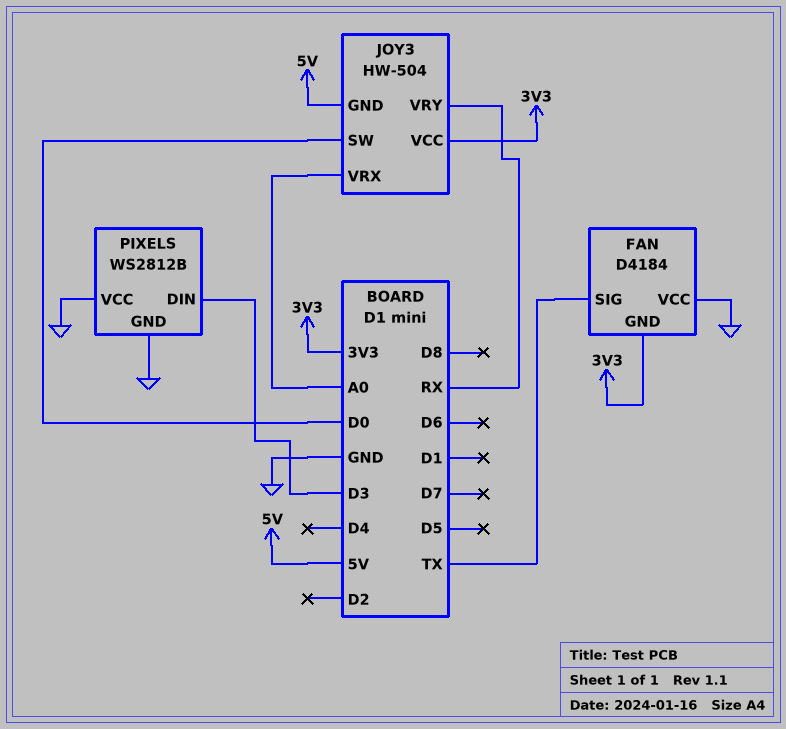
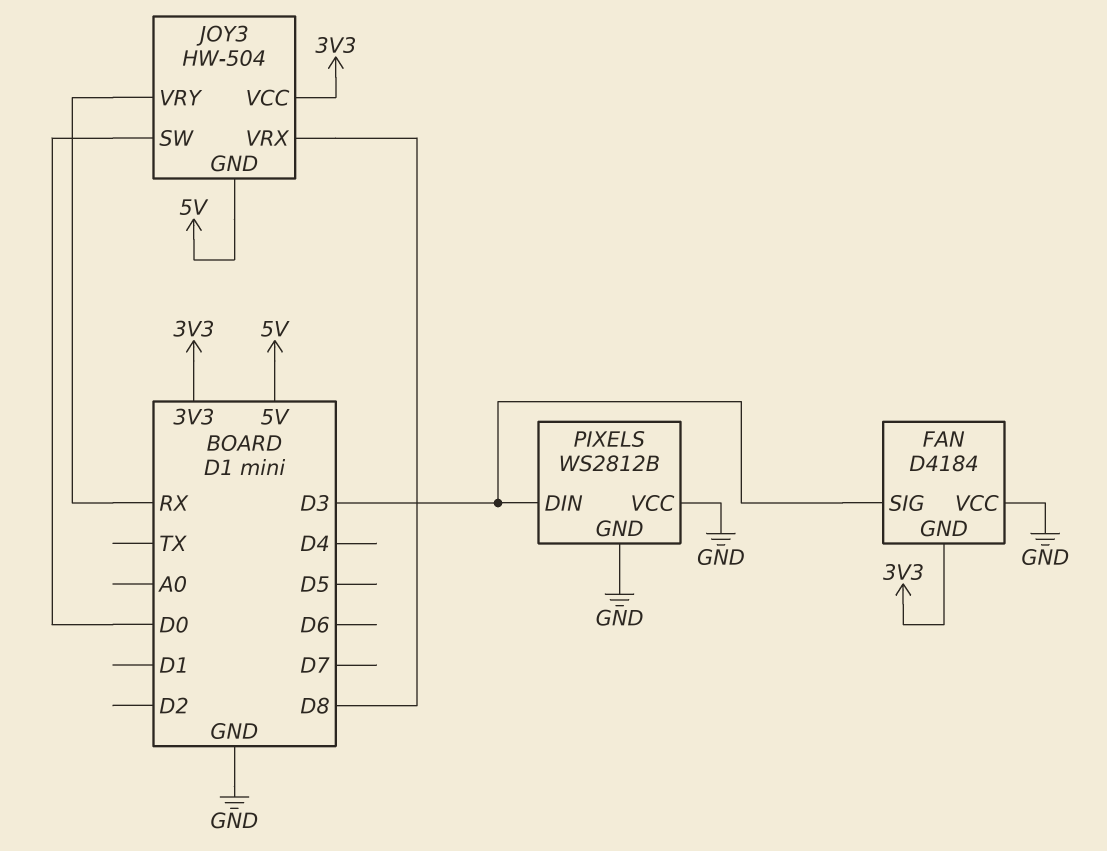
FAN pin SIG: TX -> D3
JOY3 pin VRX: A0 -> D8

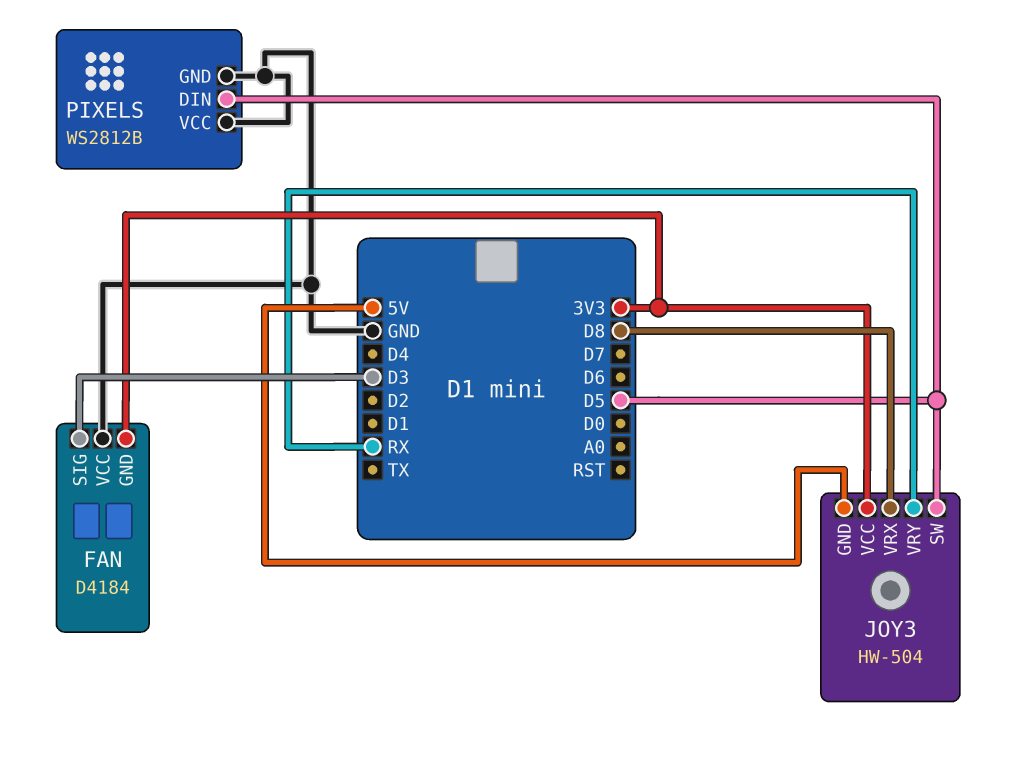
JOY3 pin SW: D0 -> D5
PIXELS pin DIN: D3 -> D5

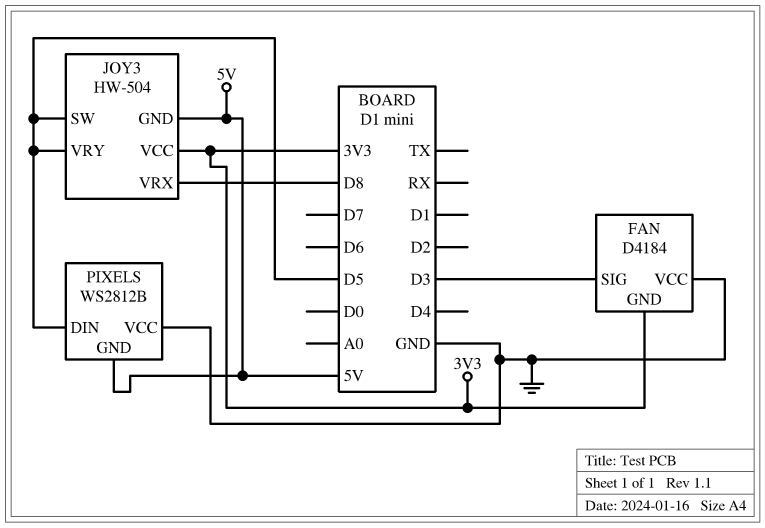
JOY3 pin VRY: RX -> D5
PIXELS pin GND: GND -> 5V

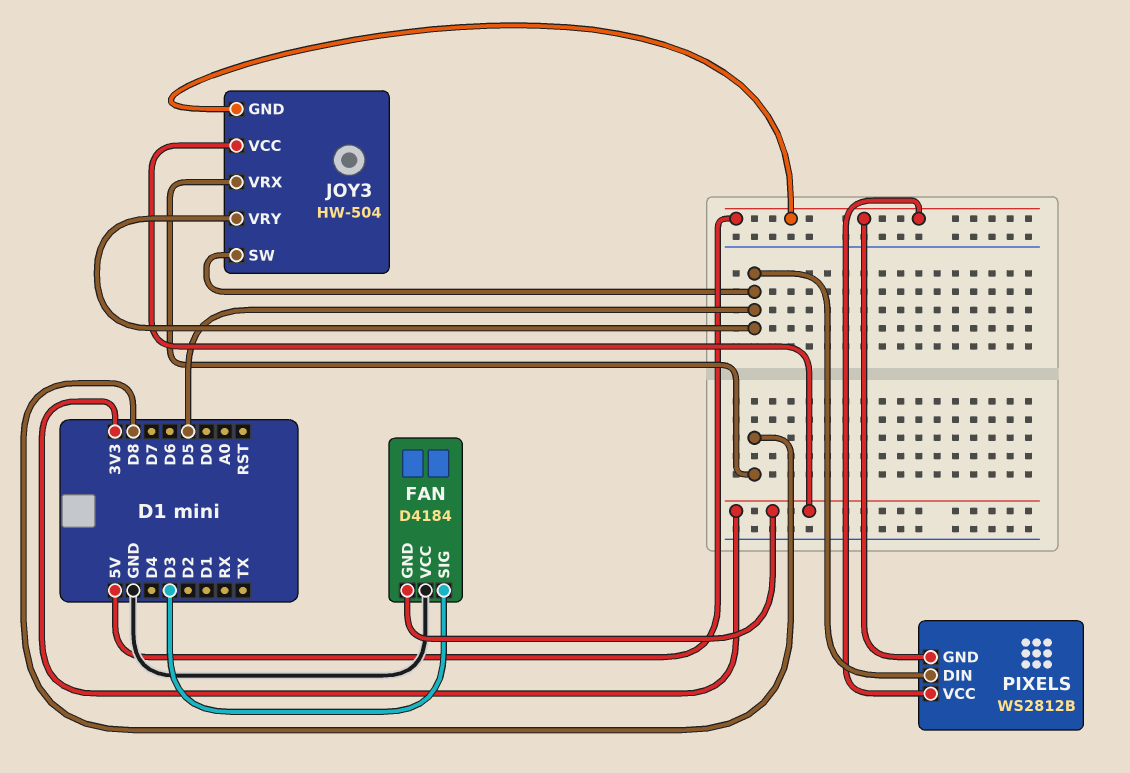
PIXELS pin VCC: GND -> 5V

